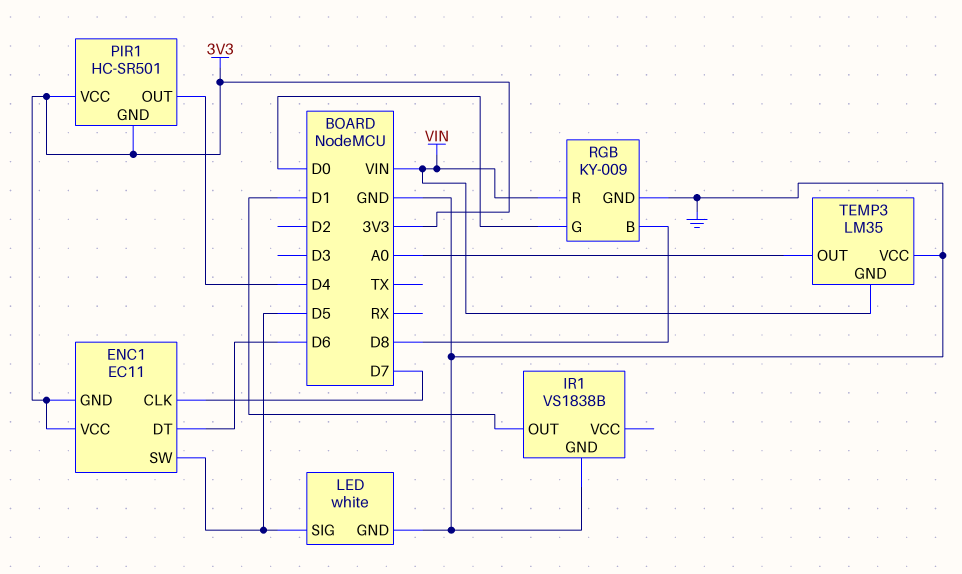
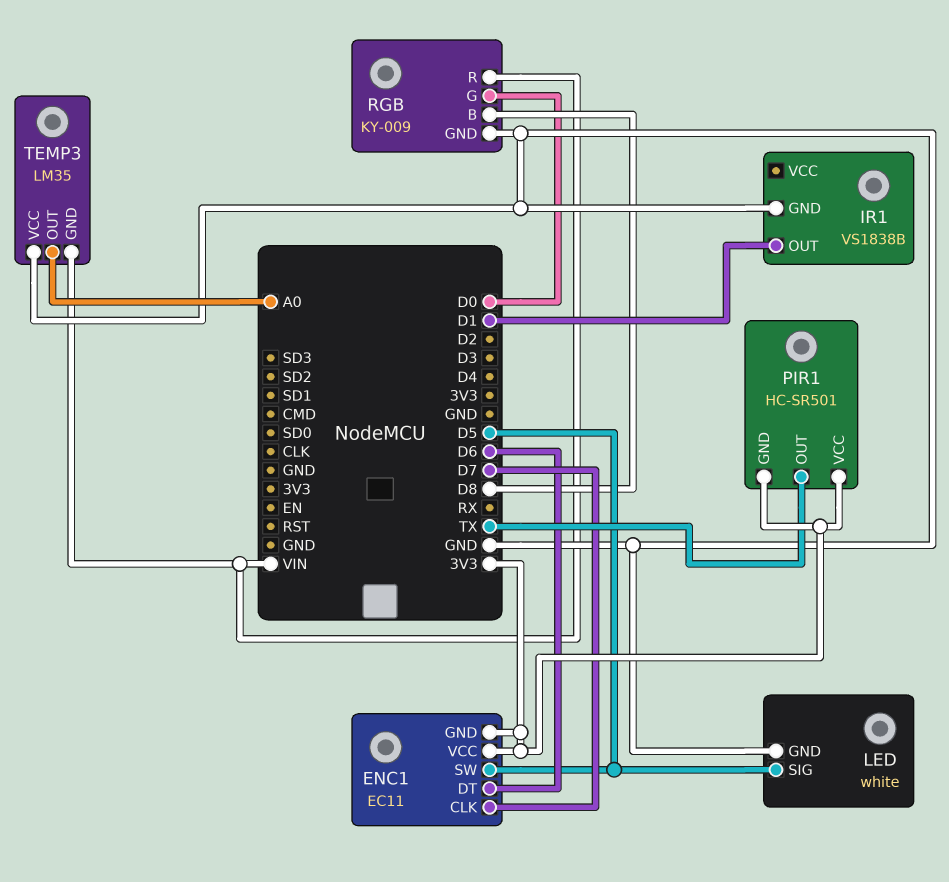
PIR1 pin OUT: D4 -> TX

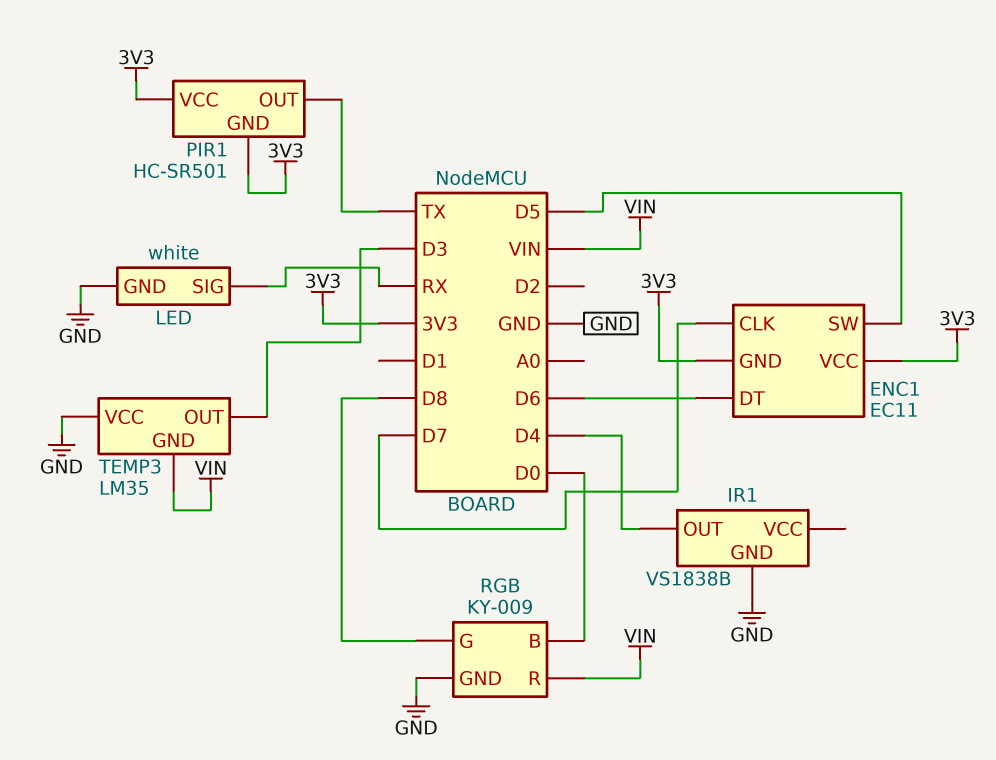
IR1 pin OUT: D1 -> D4
LED pin SIG: D5 -> RX
RGB pin B: D8 -> D0
RGB pin G: D0 -> D8
TEMP3 pin OUT: A0 -> D3

